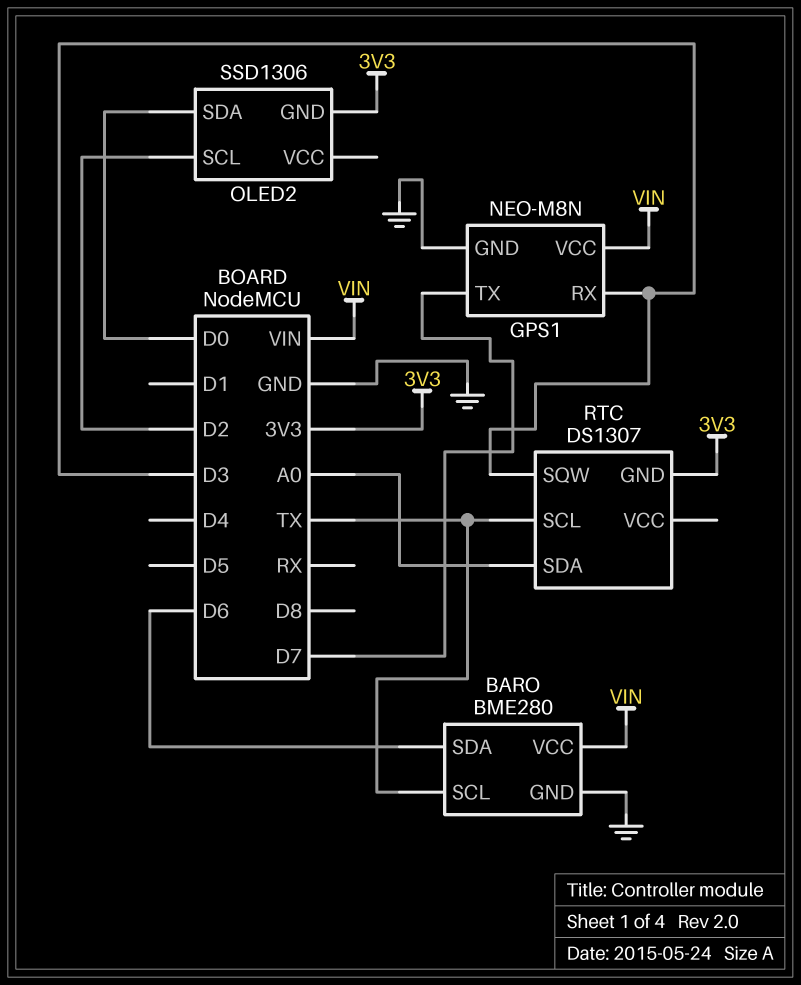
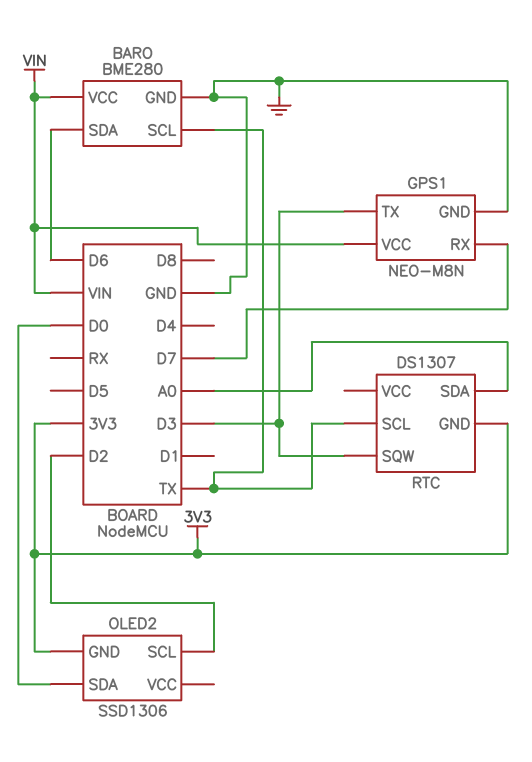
GPS1 pin RX: D3 -> D7
GPS1 pin TX: D7 -> D3

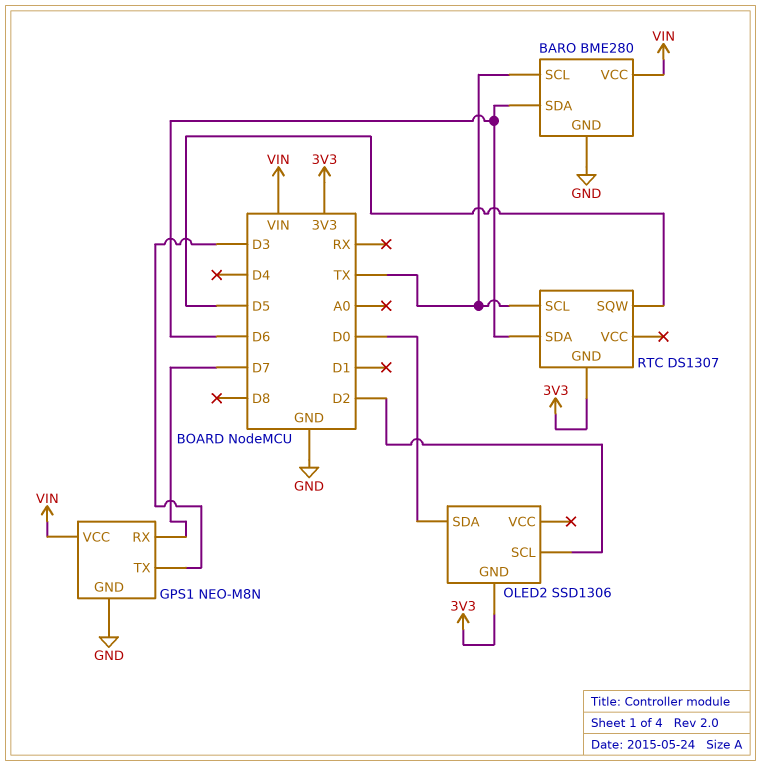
RTC pin SDA: A0 -> D6
RTC pin SQW: D3 -> D5

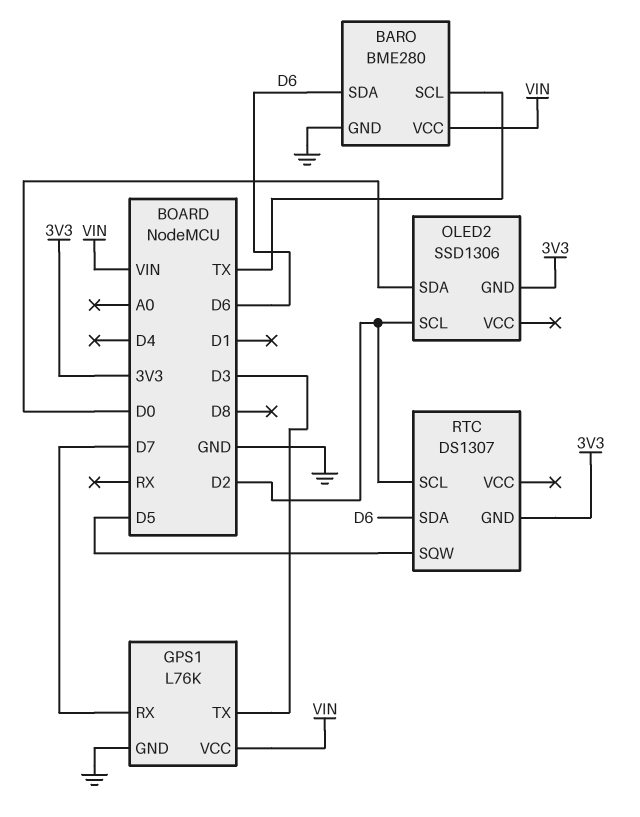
GPS1: NEO-M8N -> L76K
RTC pin SCL: TX -> D2

